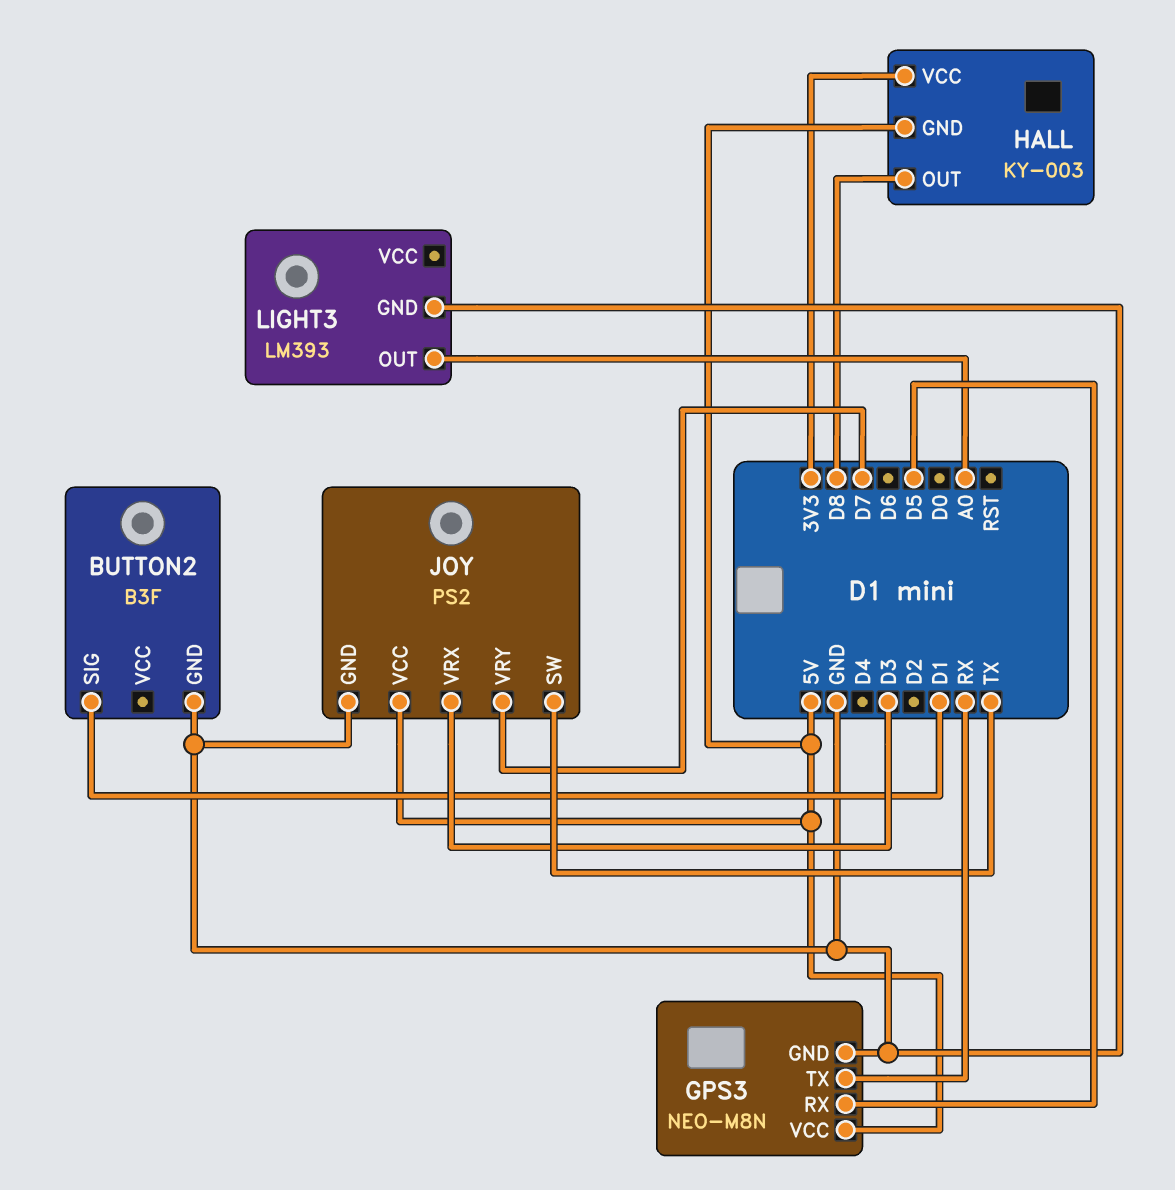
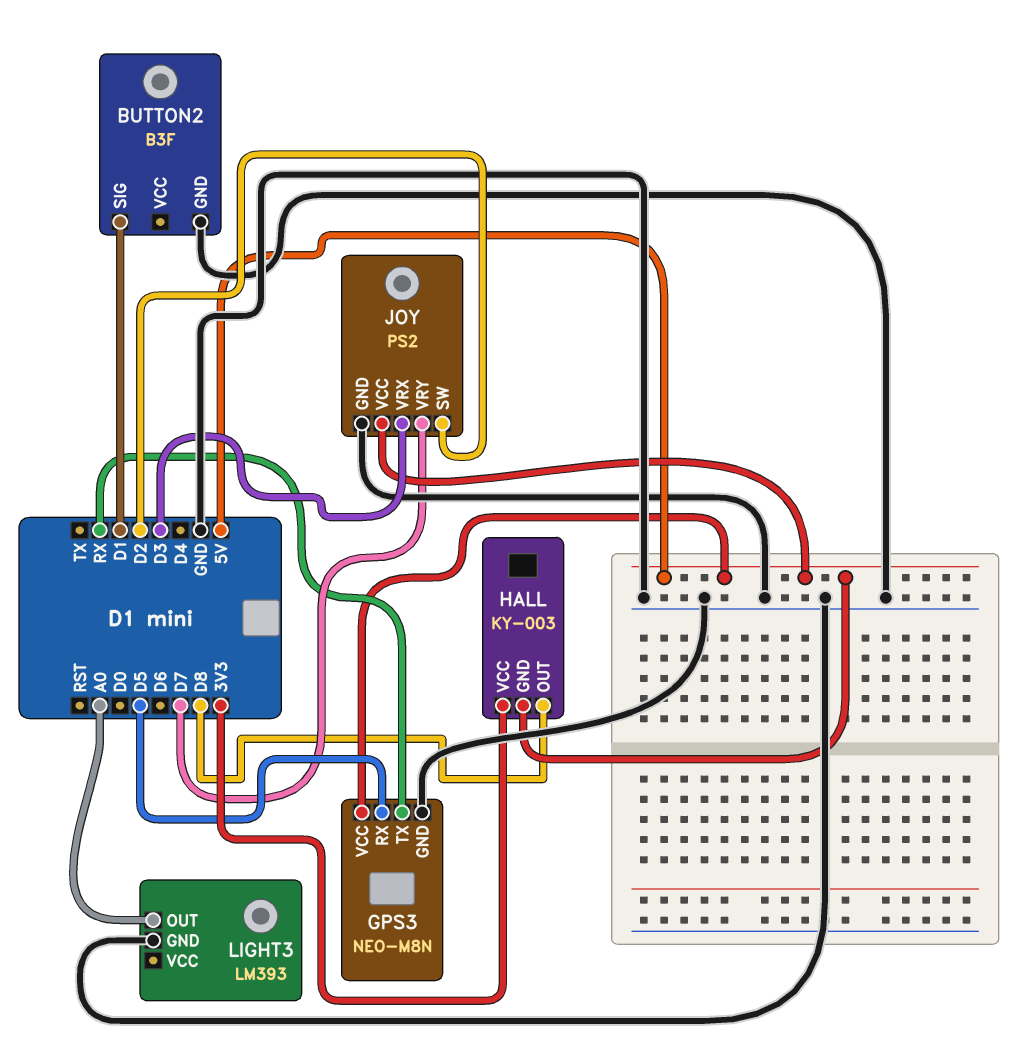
JOY pin SW: TX -> D2

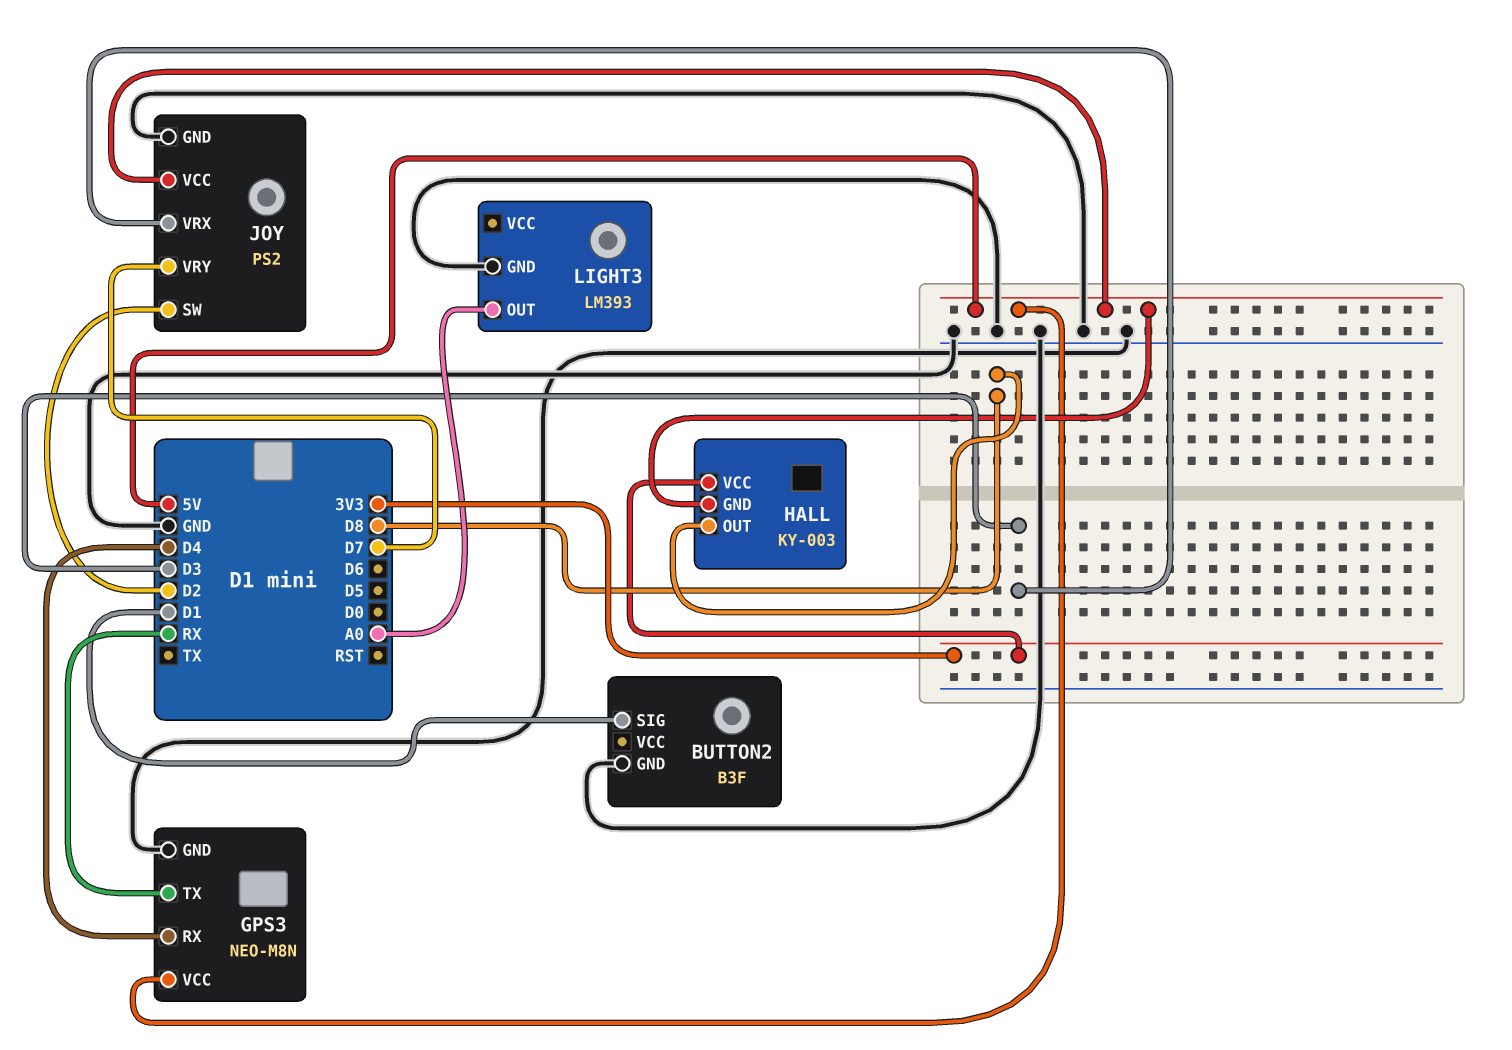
GPS3 pin RX: D5 -> D4

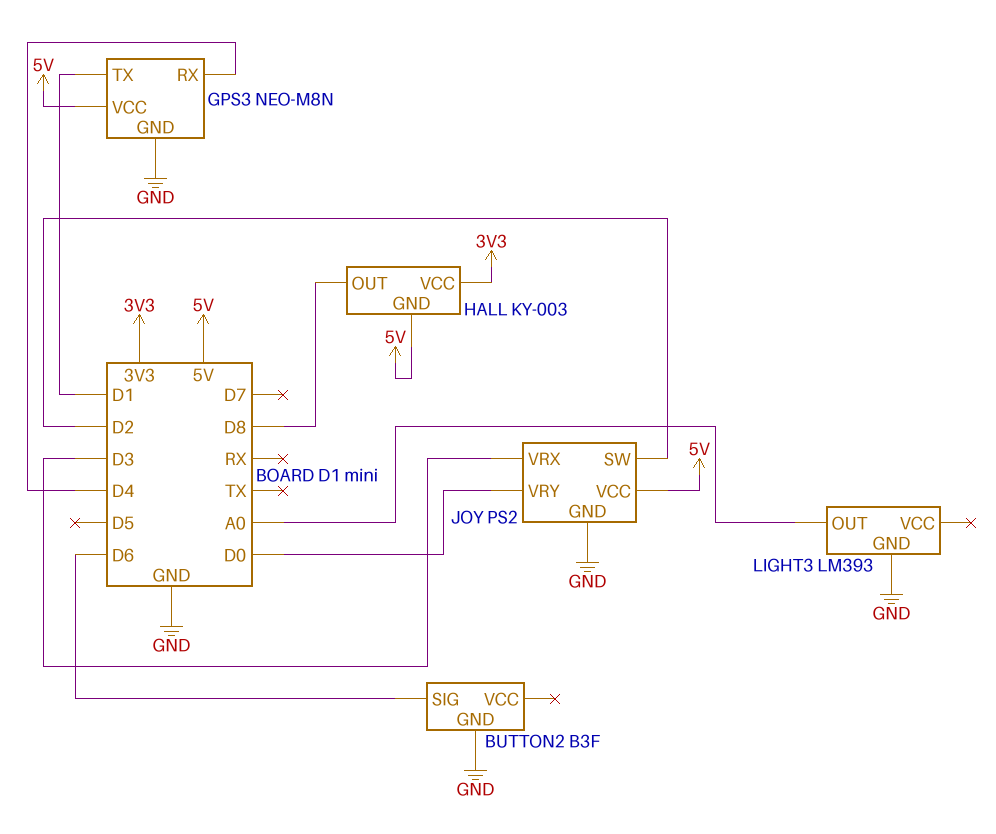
BUTTON2 pin SIG: D1 -> D6
GPS3 pin TX: RX -> D1
JOY pin VRY: D7 -> D0

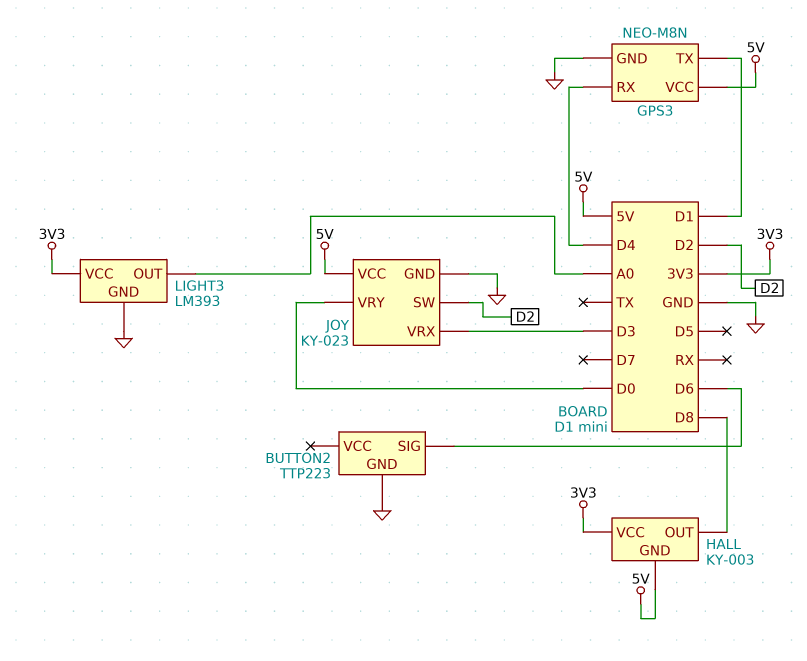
BUTTON2: B3F -> TTP223
JOY: PS2 -> KY-023
LIGHT3 pin VCC: none -> 3V3

